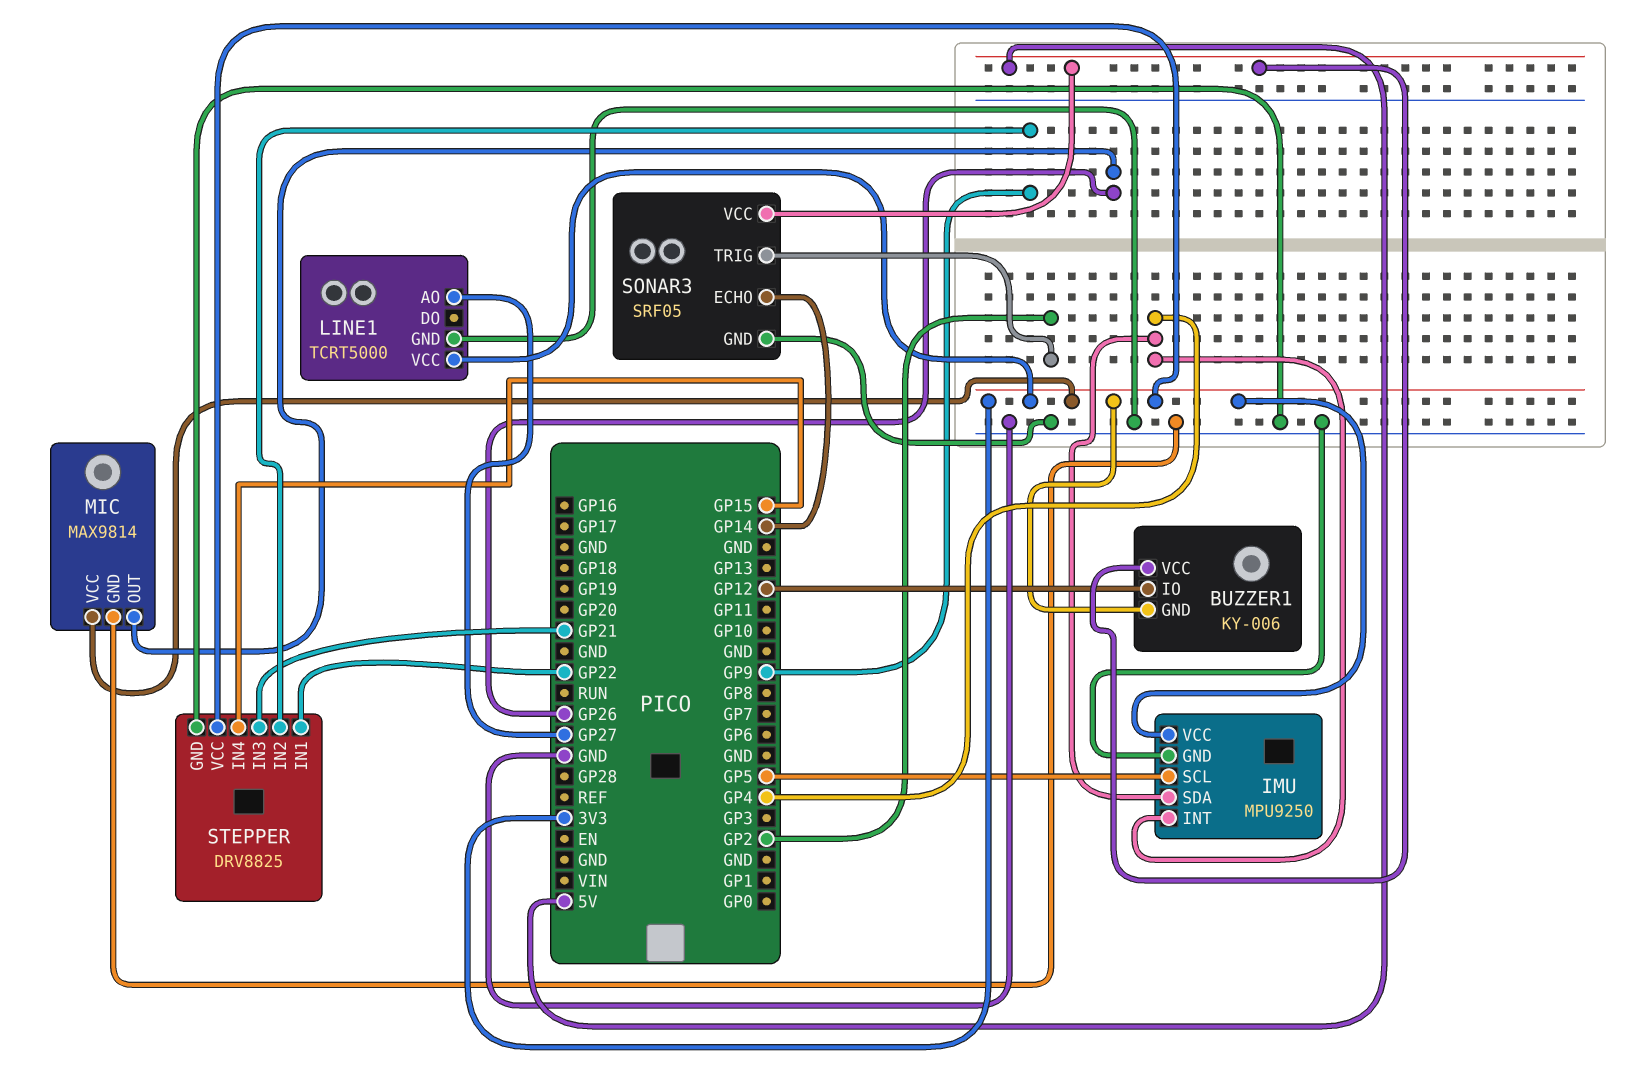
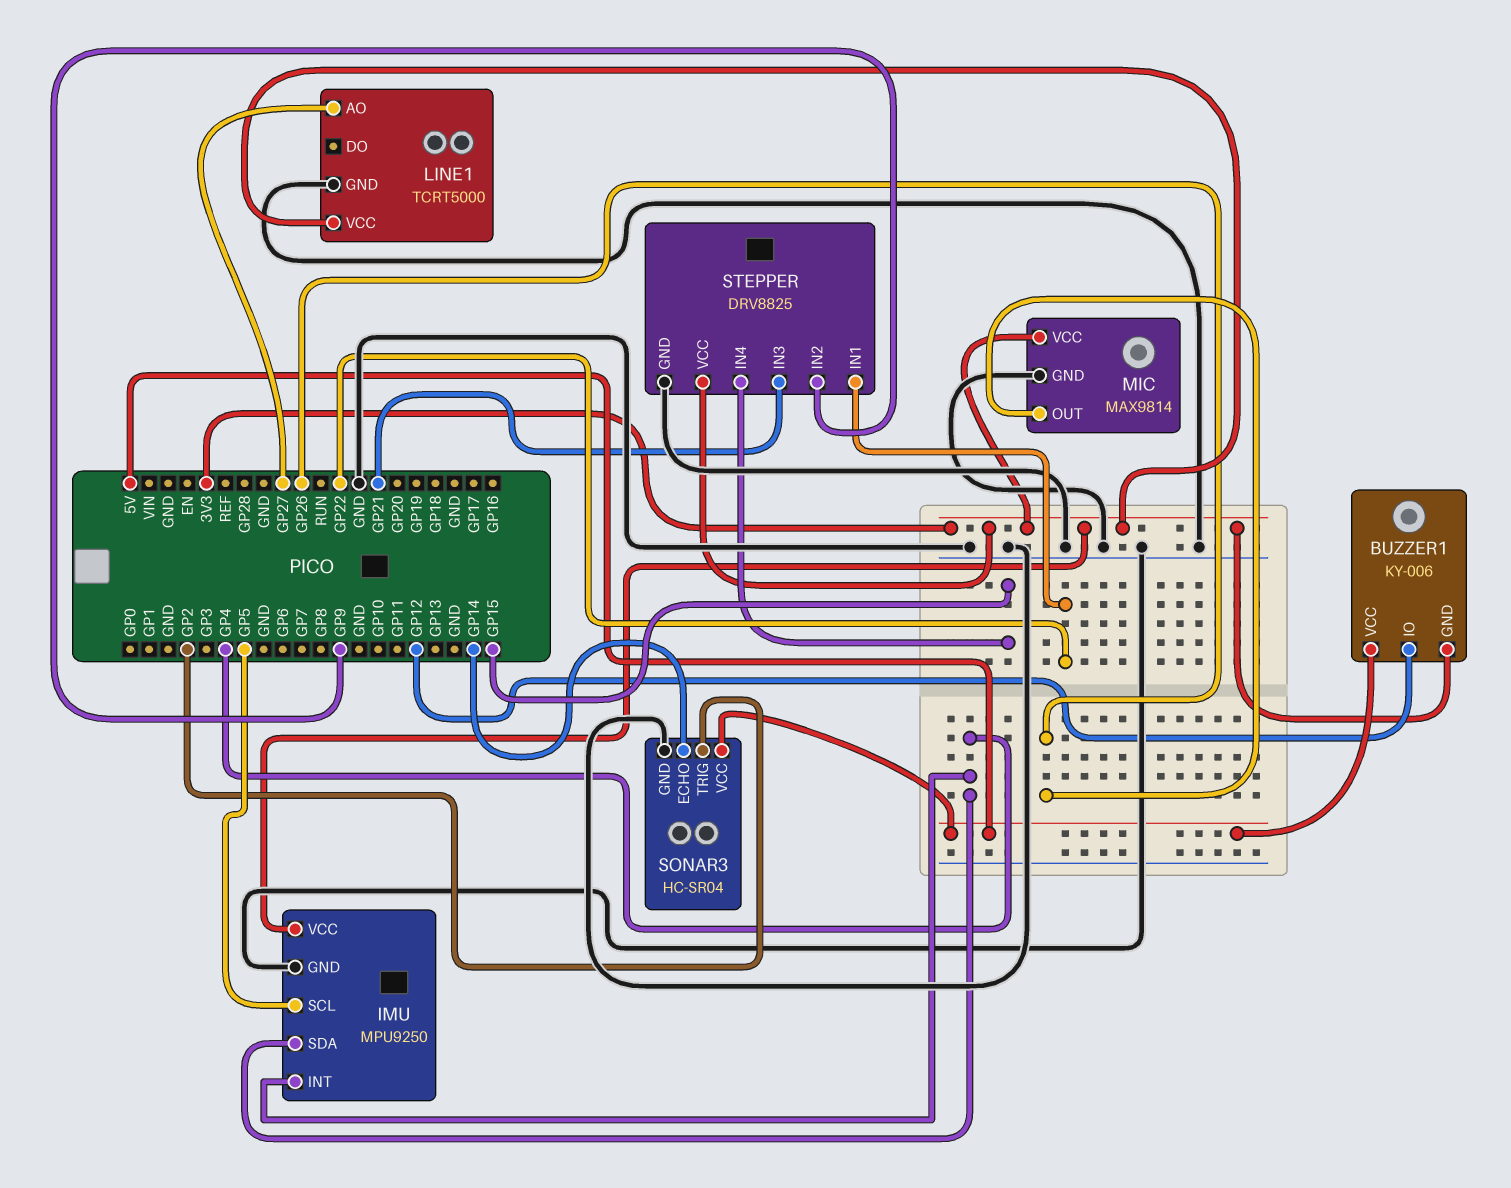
SONAR3: SRF05 -> HC-SR04

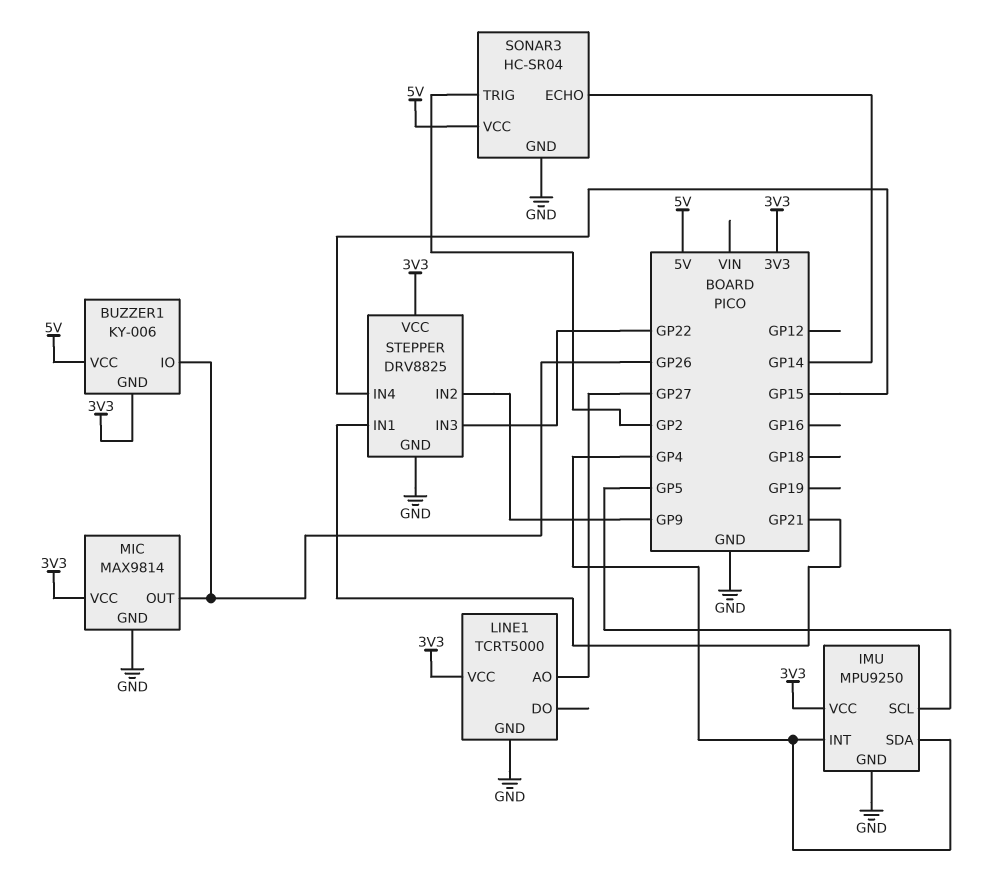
BUZZER1 pin IO: GP12 -> GP26
STEPPER pin IN1: GP22 -> GP21
STEPPER pin IN3: GP21 -> GP22

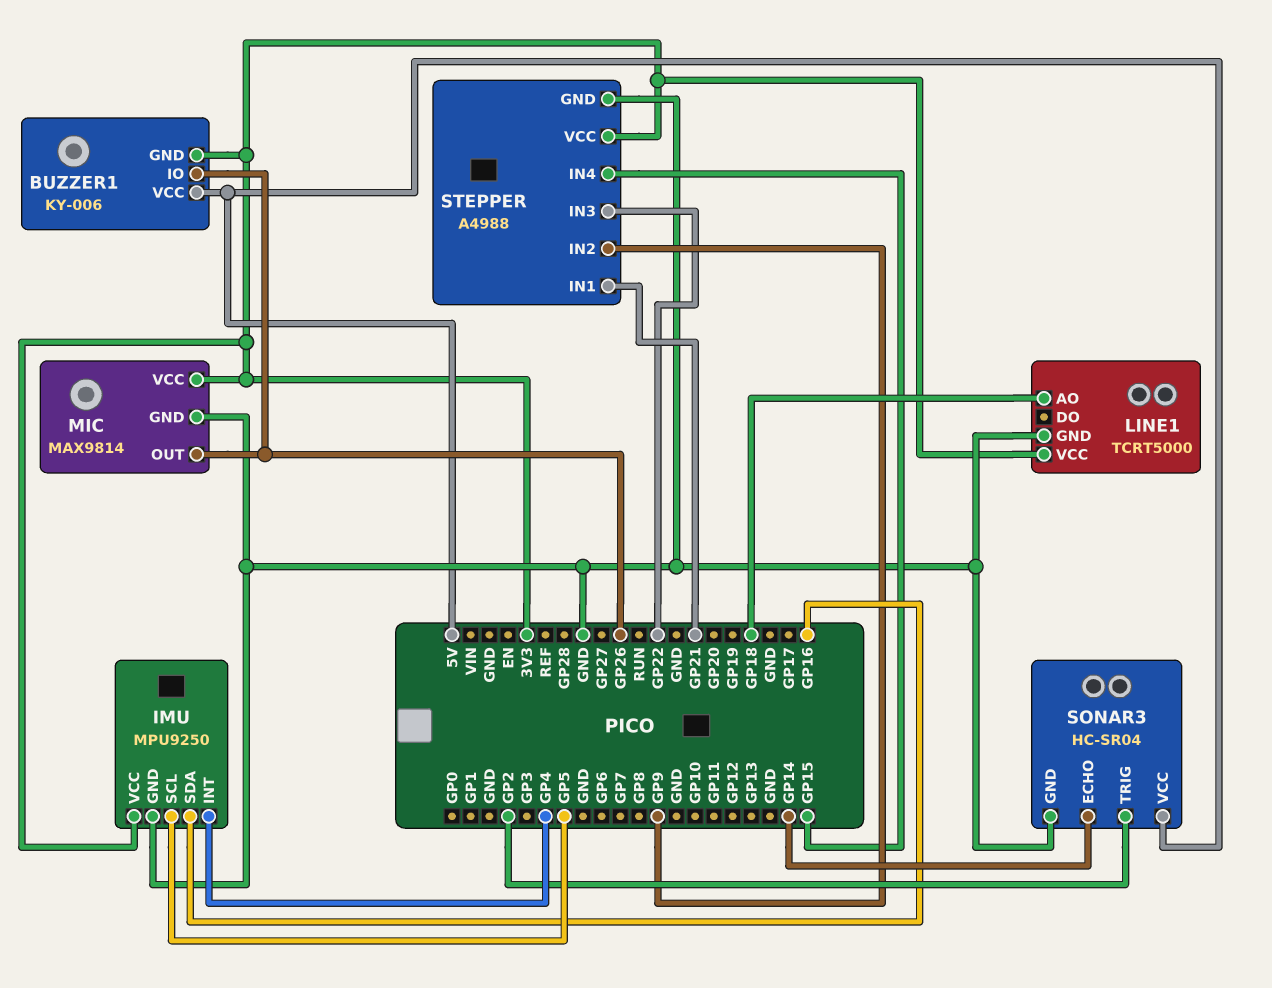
IMU pin SDA: GP4 -> GP16
LINE1 pin AO: GP27 -> GP18
STEPPER: DRV8825 -> A4988

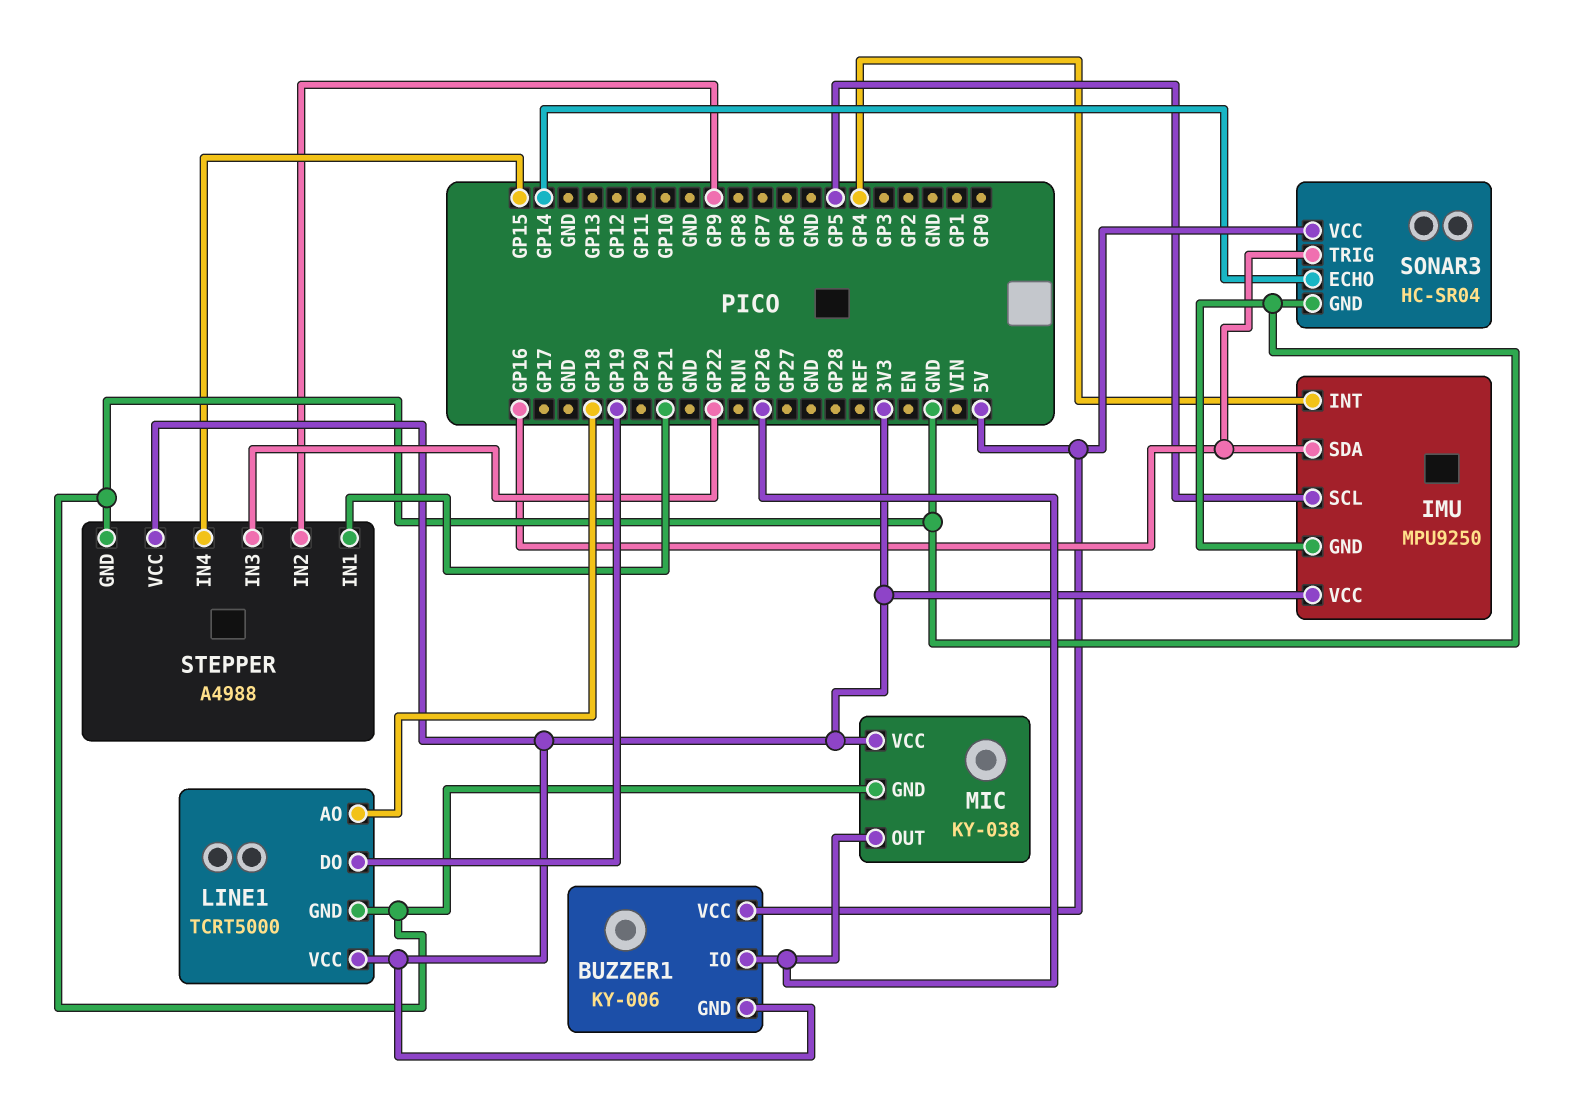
LINE1 pin DO: none -> GP19
MIC: MAX9814 -> KY-038
SONAR3 pin TRIG: GP2 -> GP16

